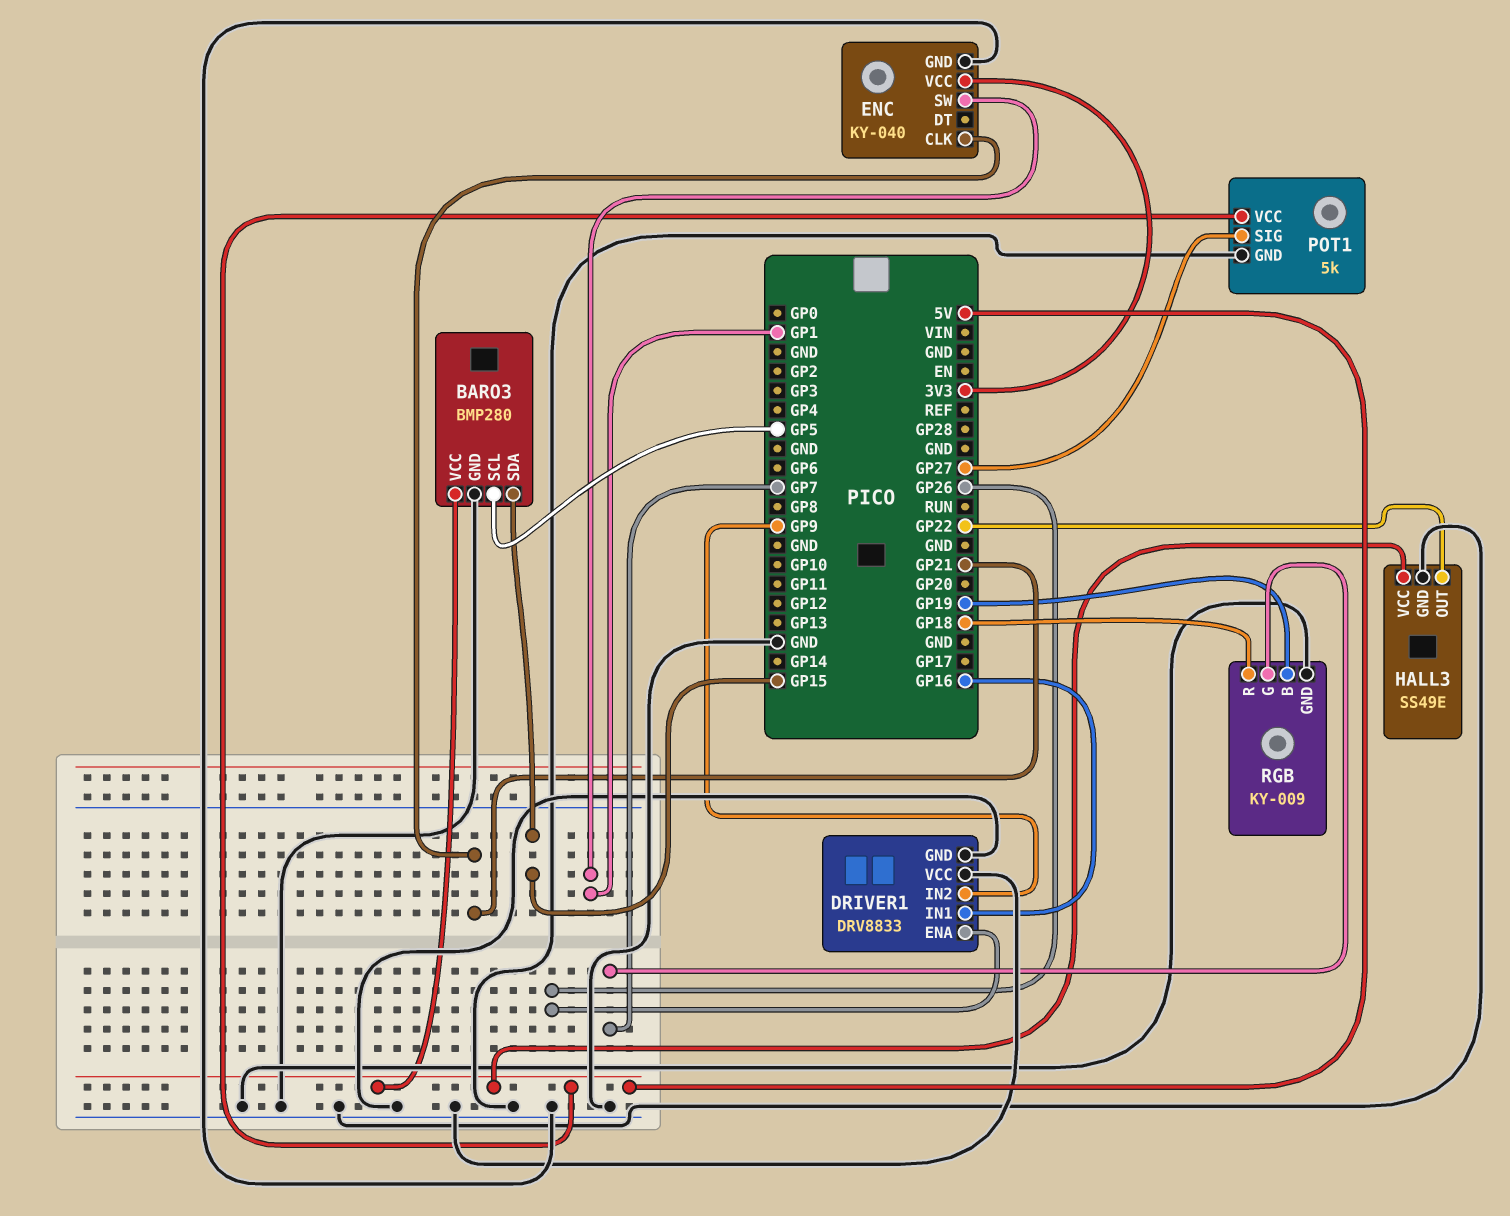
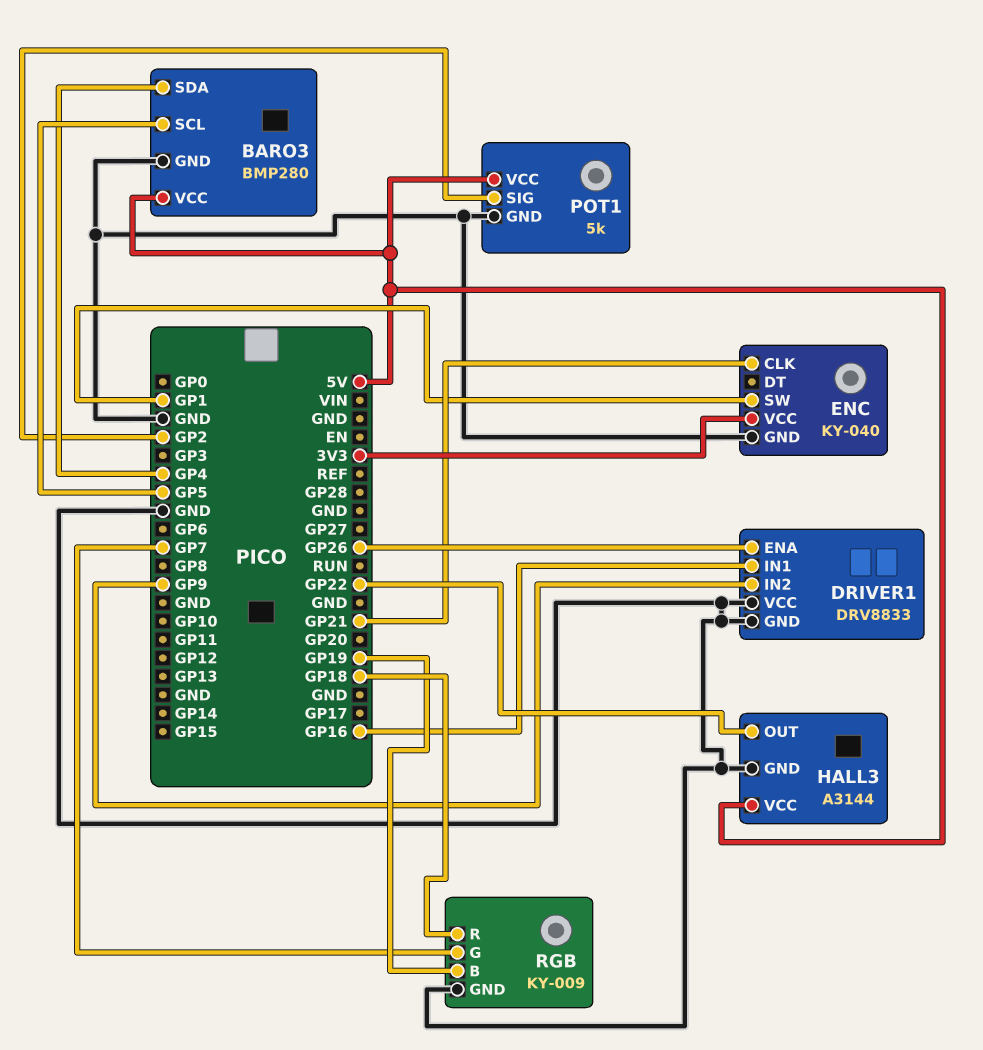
BARO3 pin SDA: GP15 -> GP4
HALL3: SS49E -> A3144
POT1 pin SIG: GP27 -> GP2

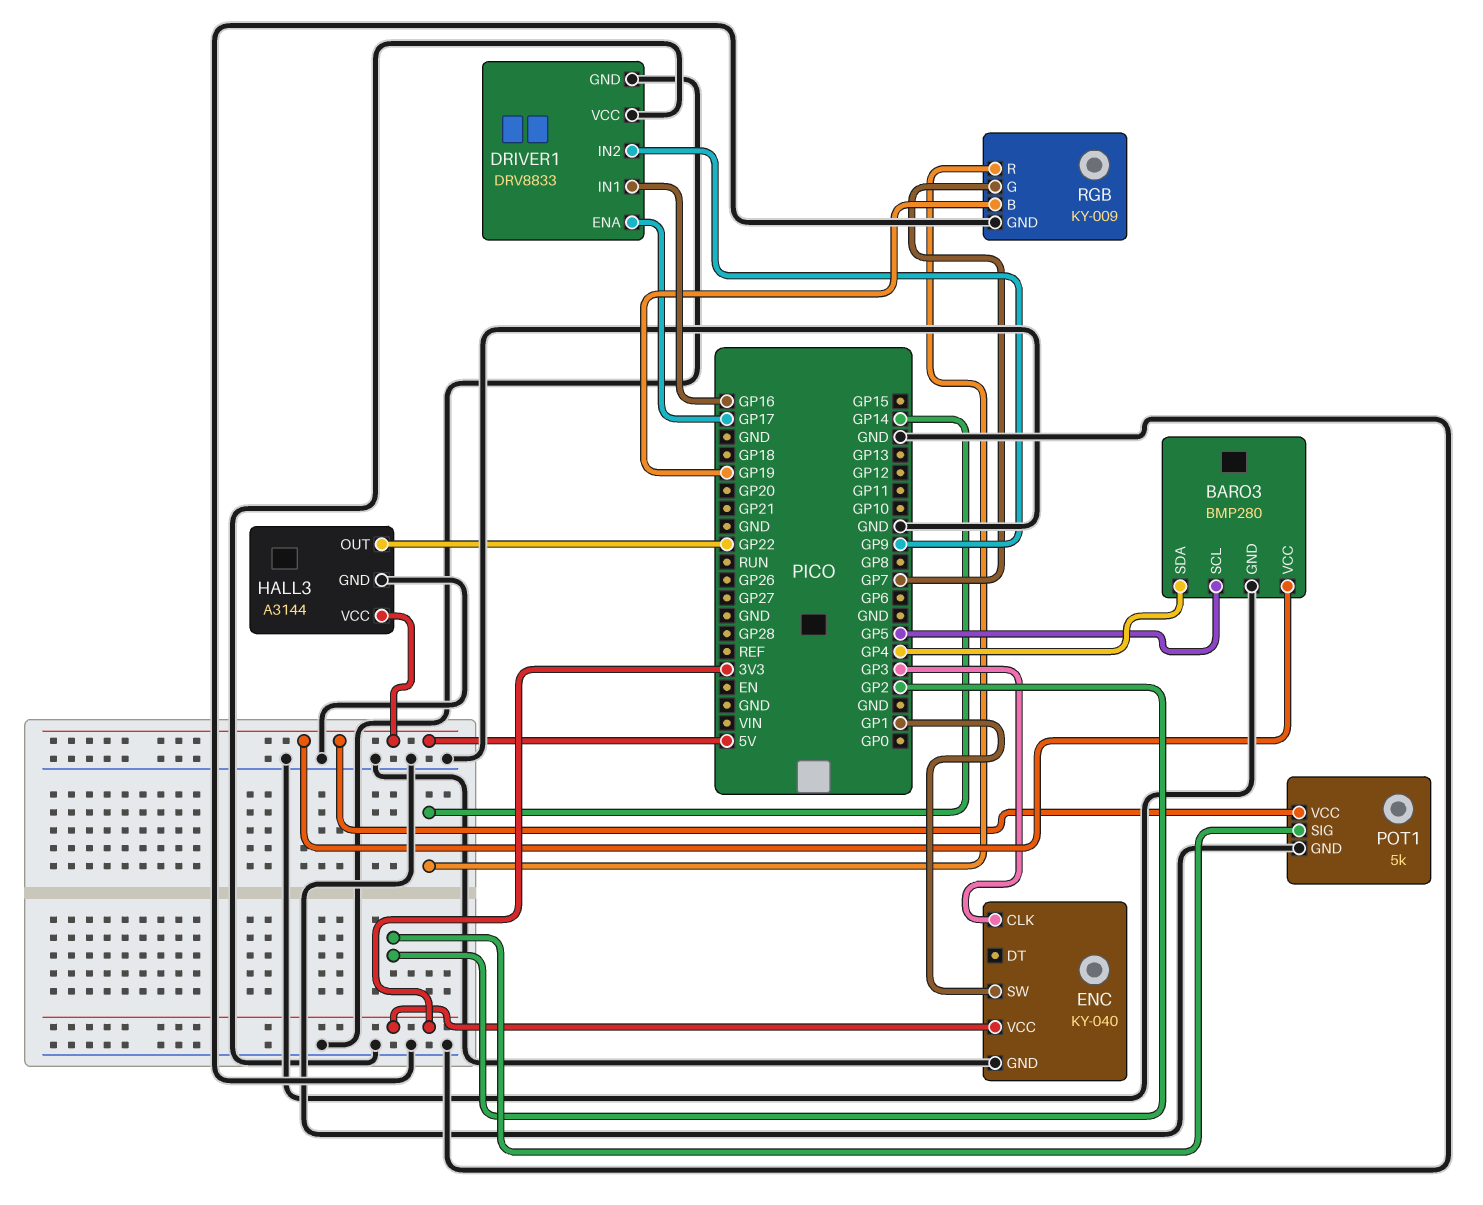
DRIVER1 pin ENA: GP26 -> GP17
ENC pin CLK: GP21 -> GP3
RGB pin R: GP18 -> GP14

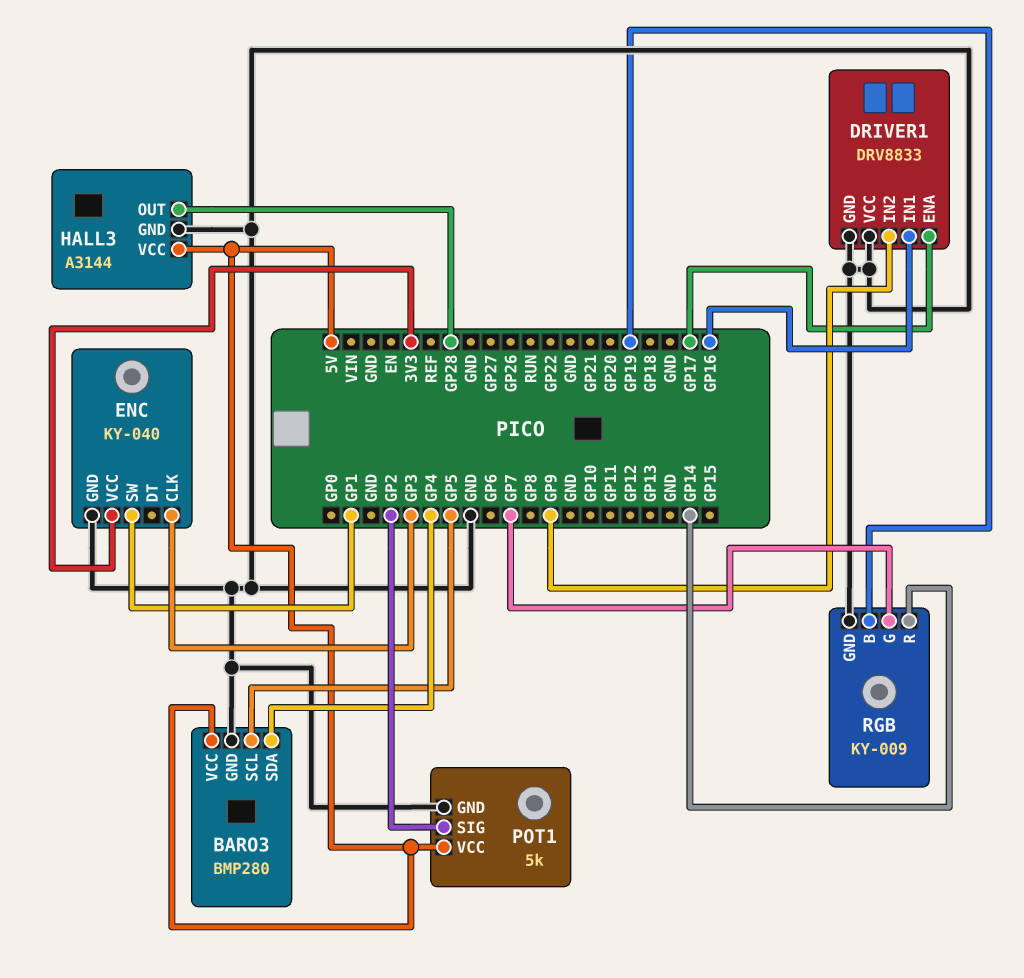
HALL3 pin OUT: GP22 -> GP28

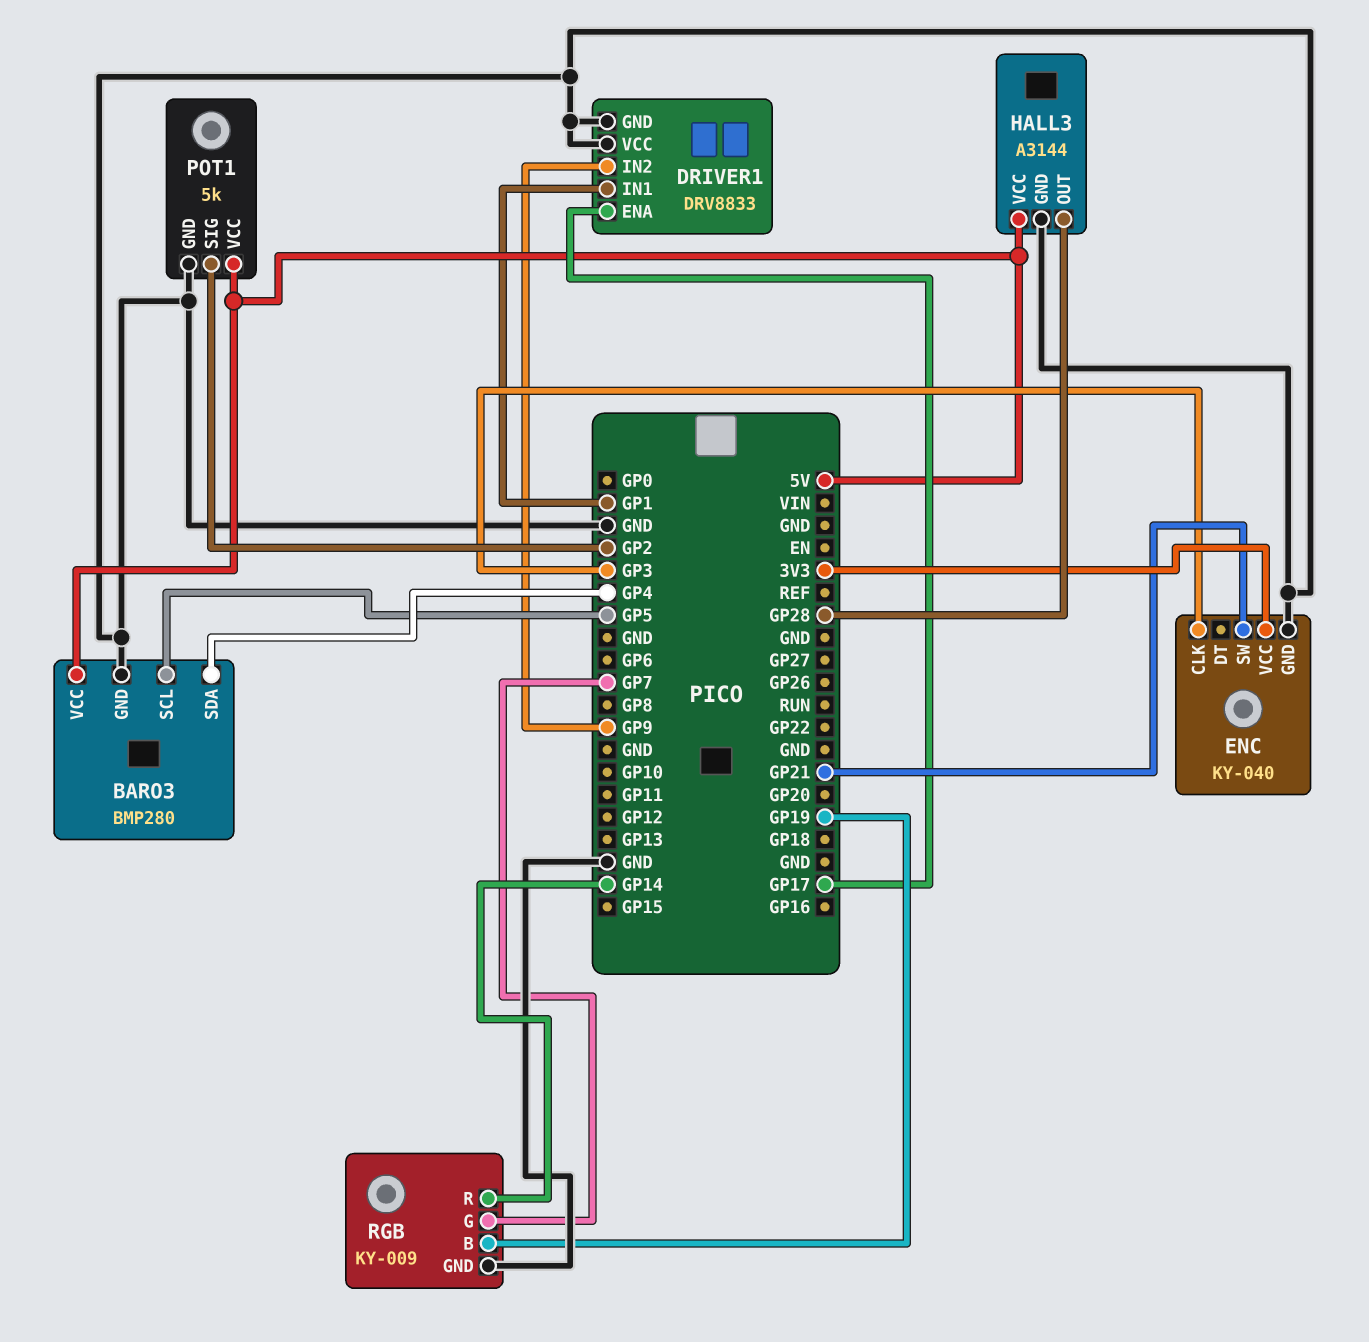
DRIVER1 pin IN1: GP16 -> GP1
ENC pin SW: GP1 -> GP21

